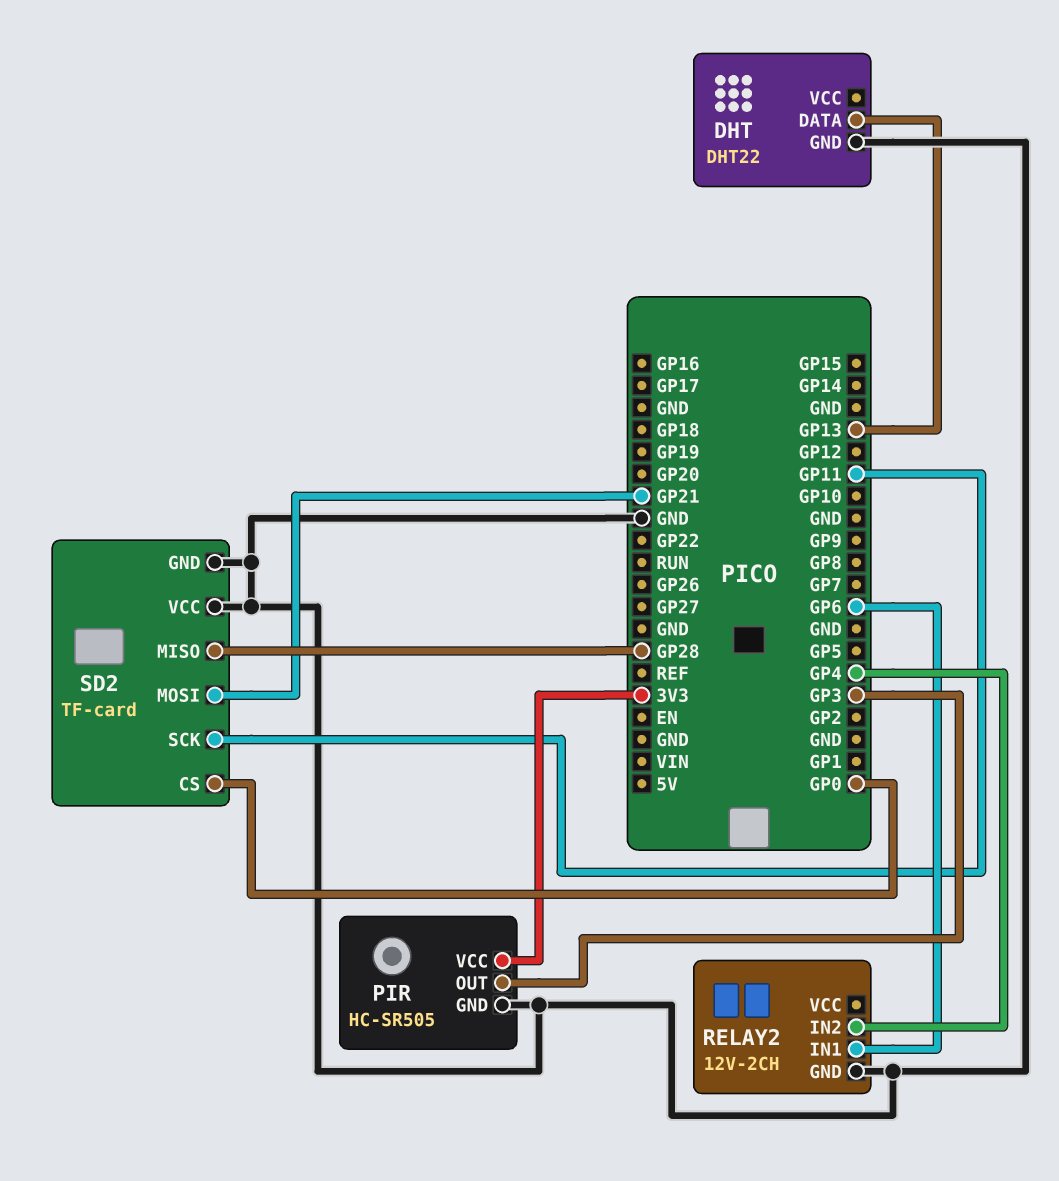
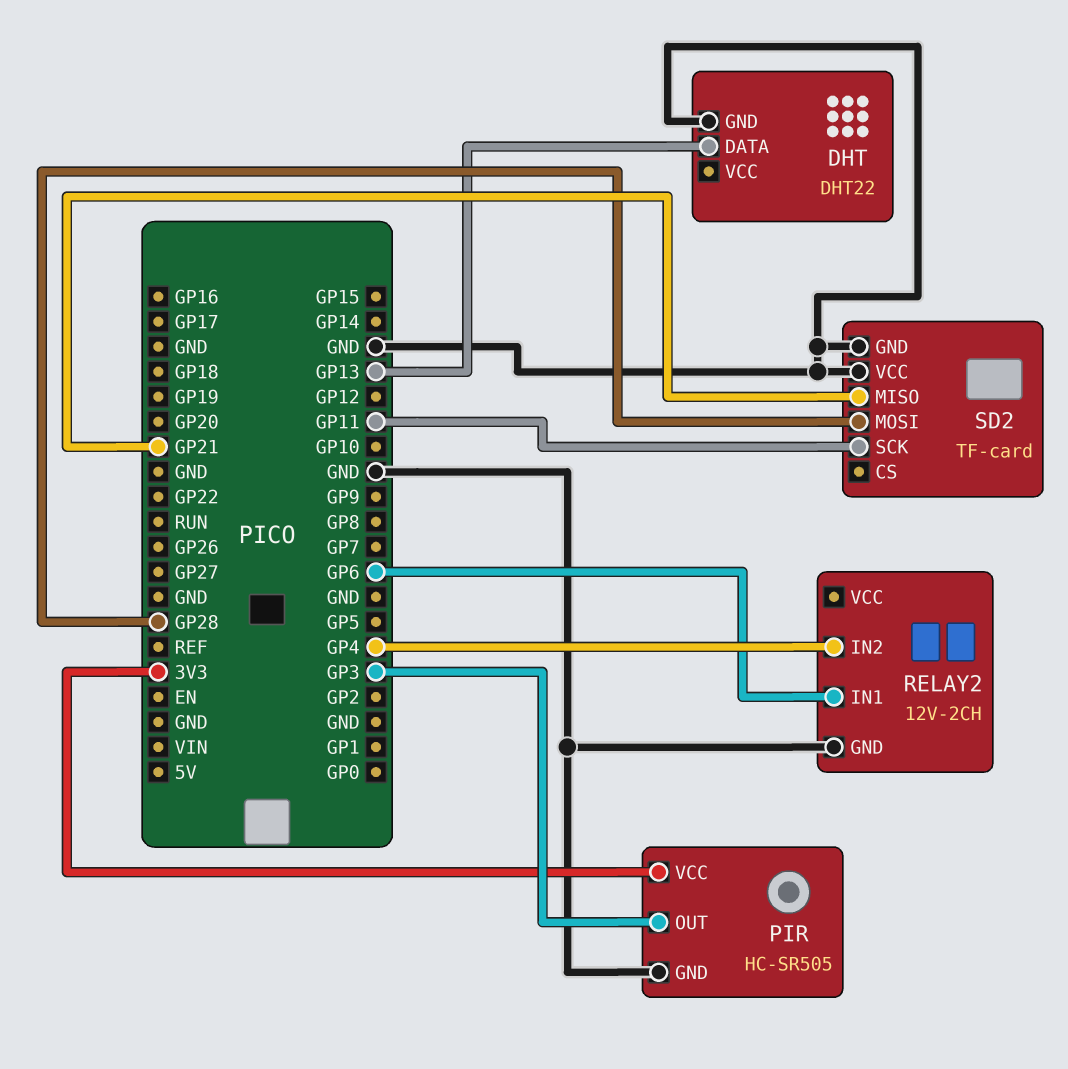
SD2 pin CS: GP0 -> none
SD2 pin MISO: GP28 -> GP21
SD2 pin MOSI: GP21 -> GP28

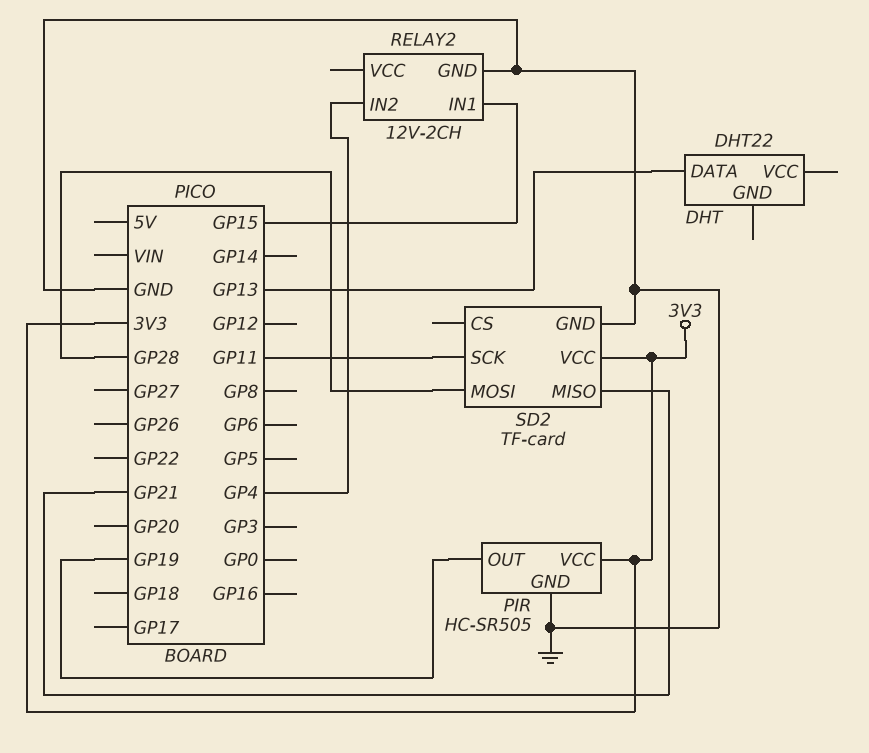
DHT pin GND: GND -> none
PIR pin OUT: GP3 -> GP19
RELAY2 pin IN1: GP6 -> GP15
SD2 pin VCC: GND -> 3V3

